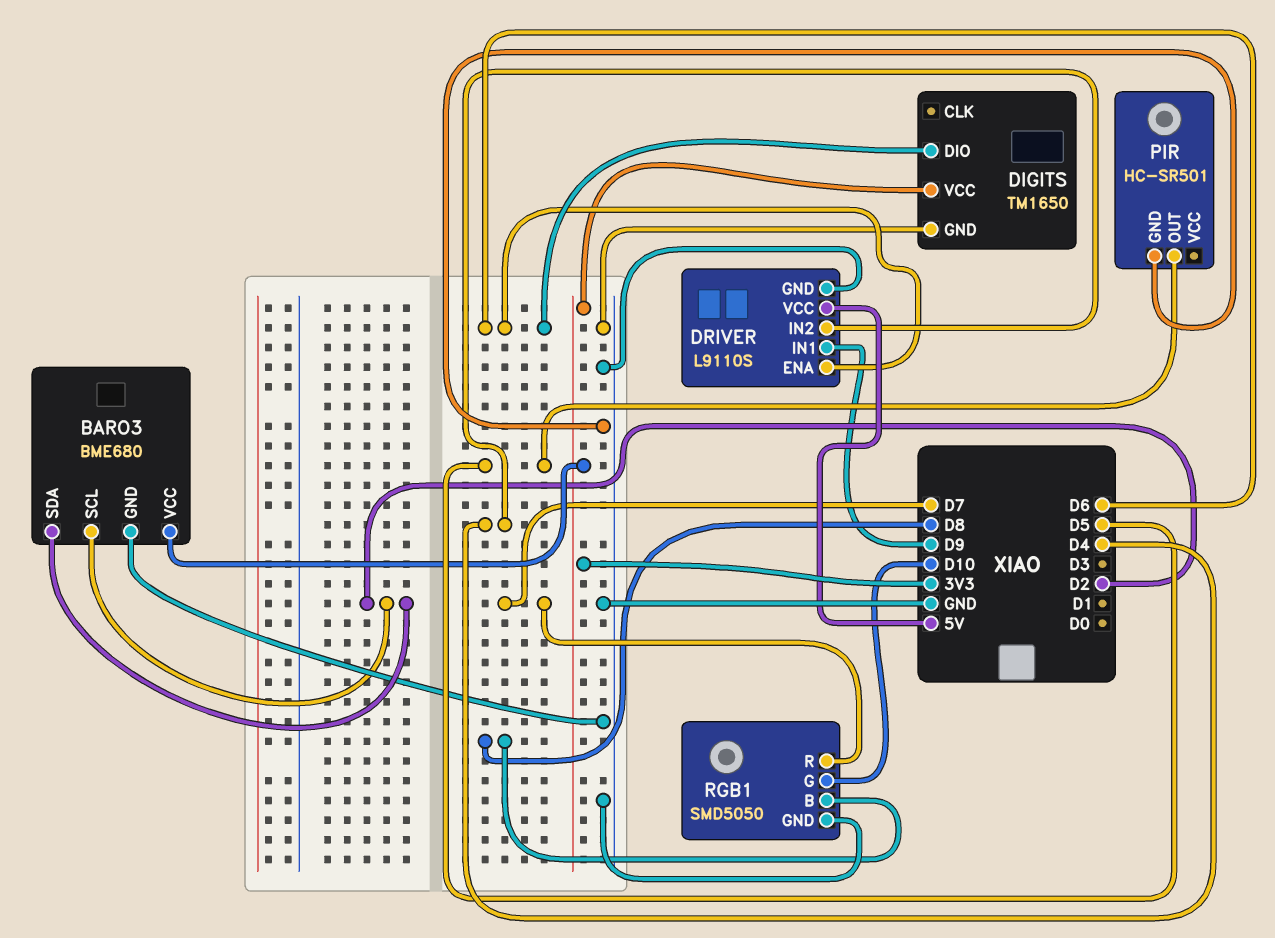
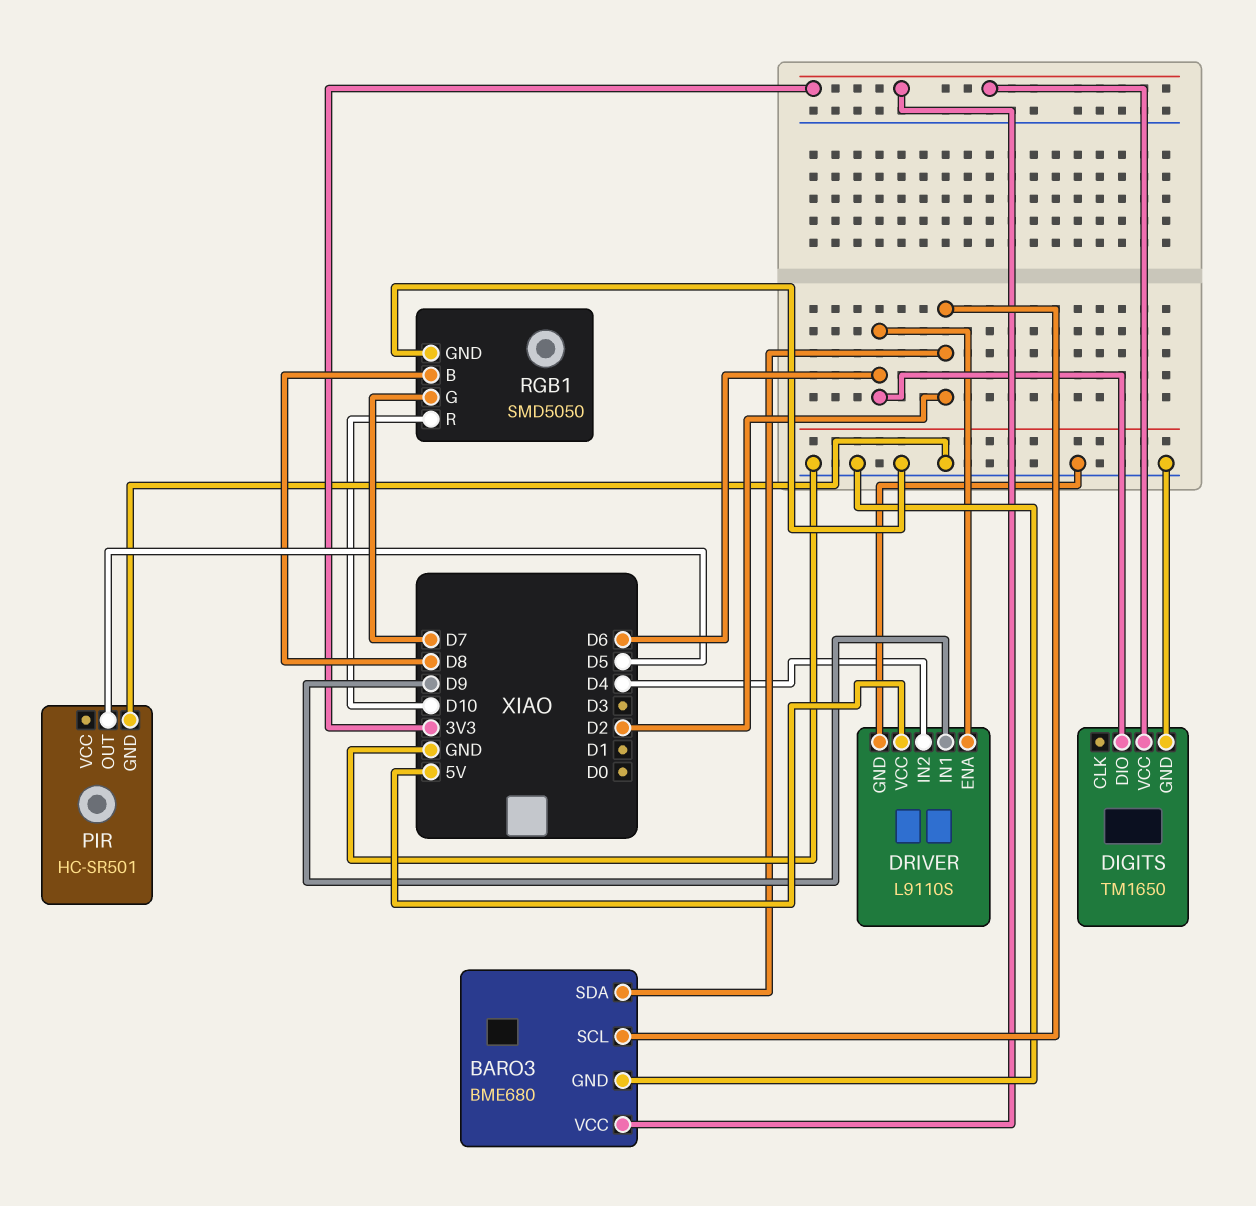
RGB1 pin G: D10 -> D7
RGB1 pin R: D7 -> D10

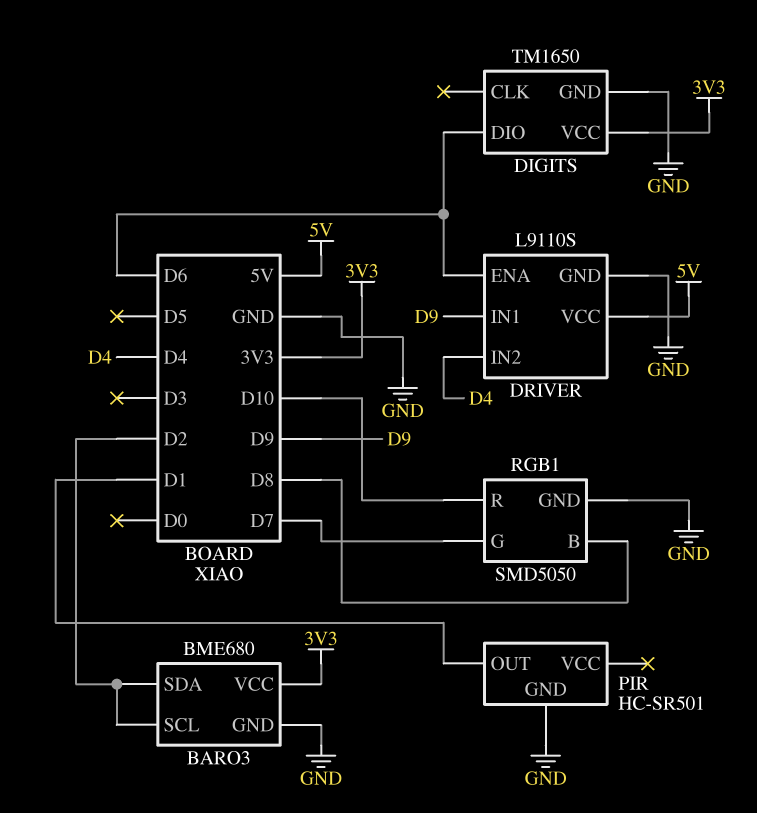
PIR pin OUT: D5 -> D1

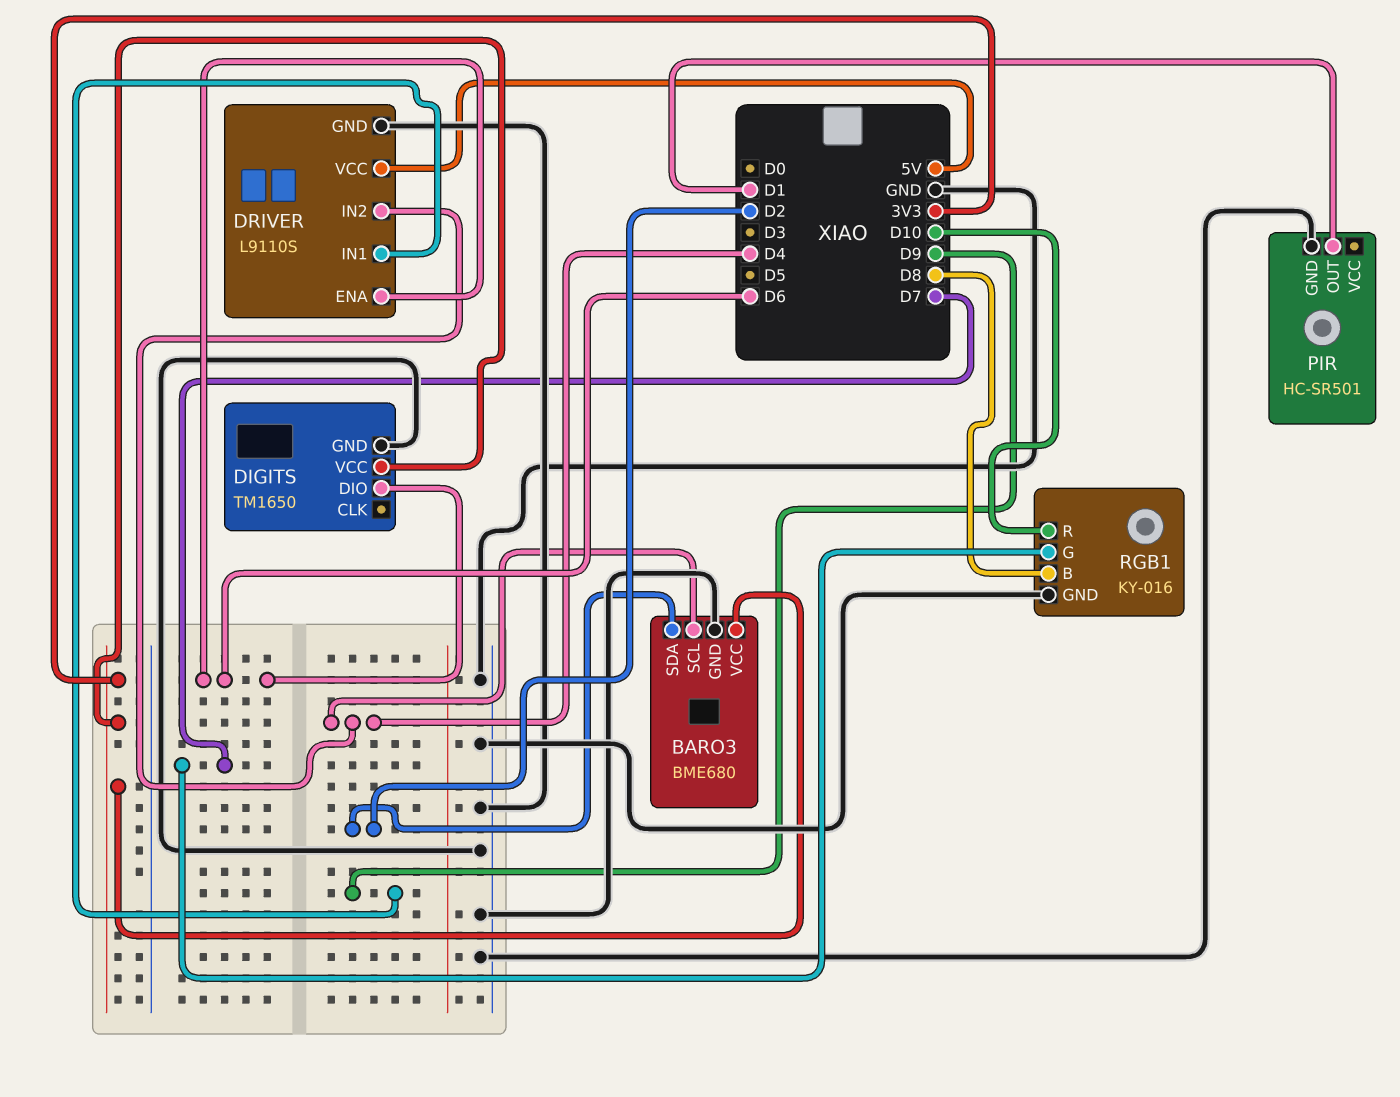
BARO3 pin SCL: D2 -> D4
RGB1: SMD5050 -> KY-016

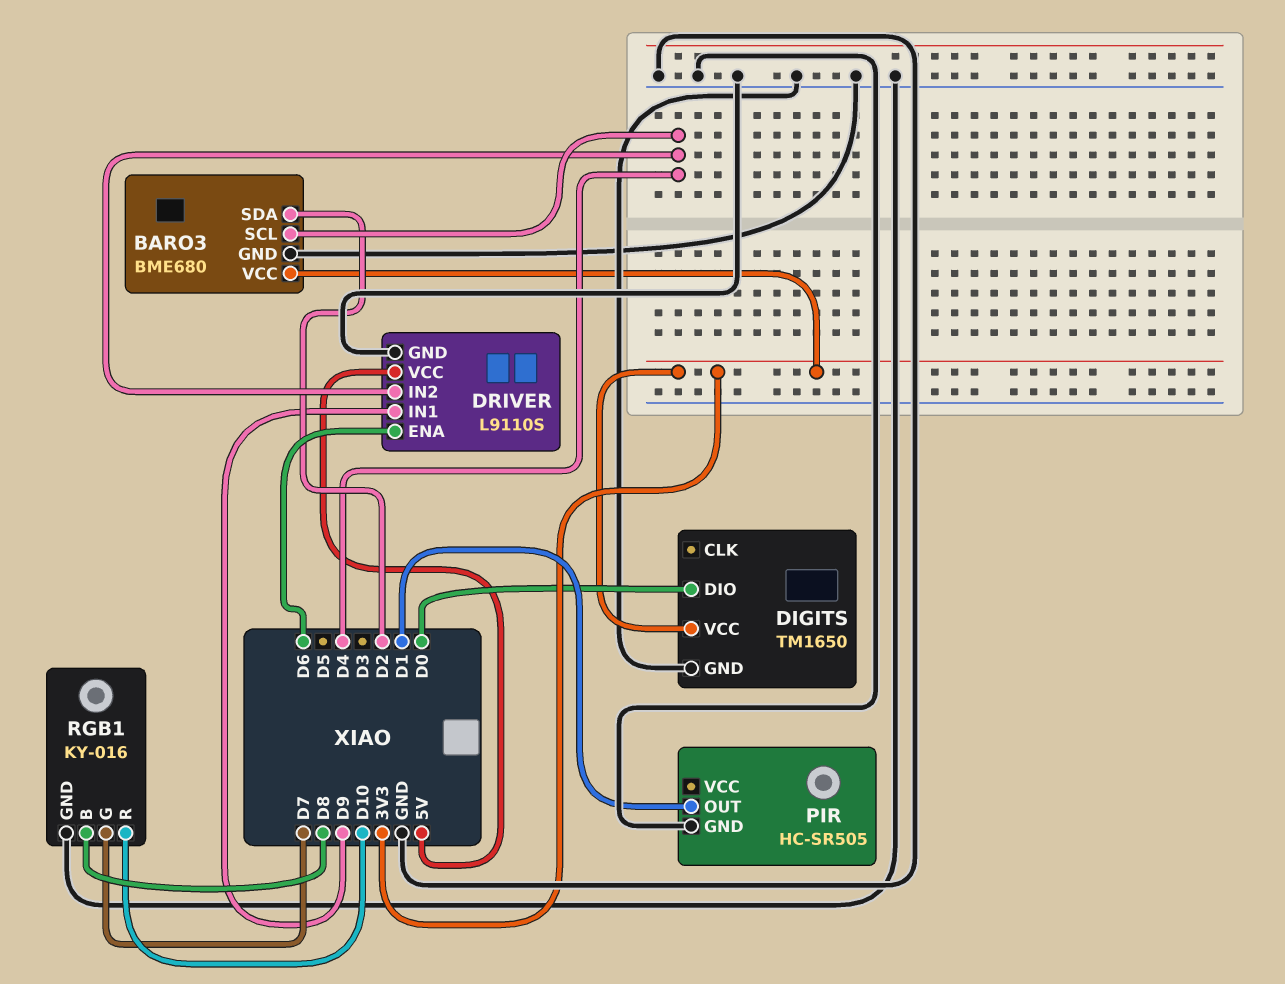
DIGITS pin DIO: D6 -> D0
PIR: HC-SR501 -> HC-SR505

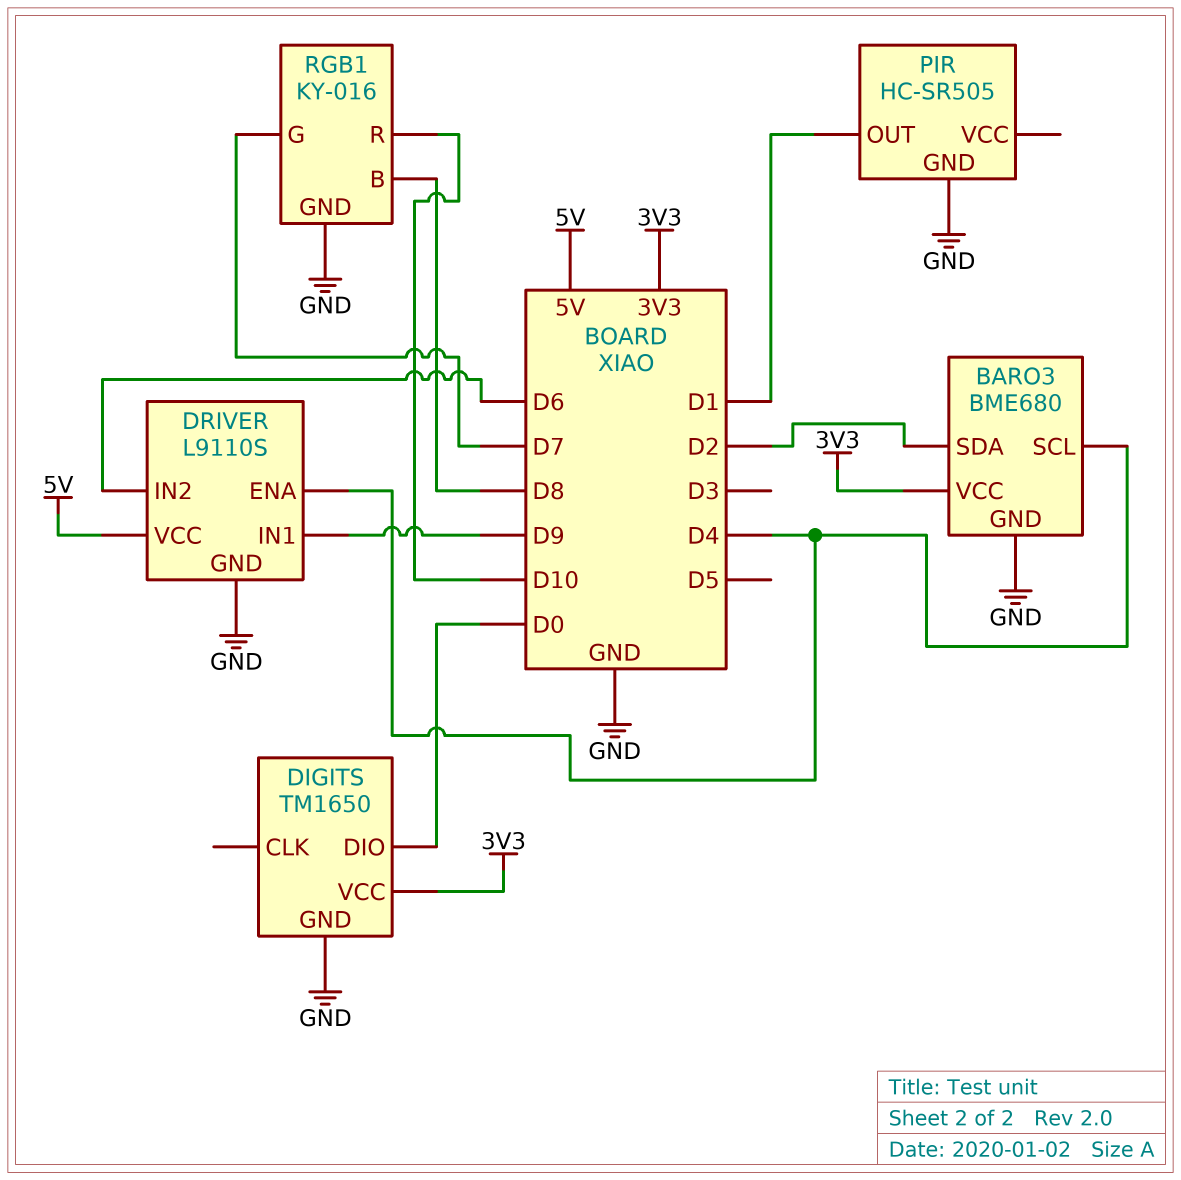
DRIVER pin ENA: D6 -> D4
DRIVER pin IN2: D4 -> D6

